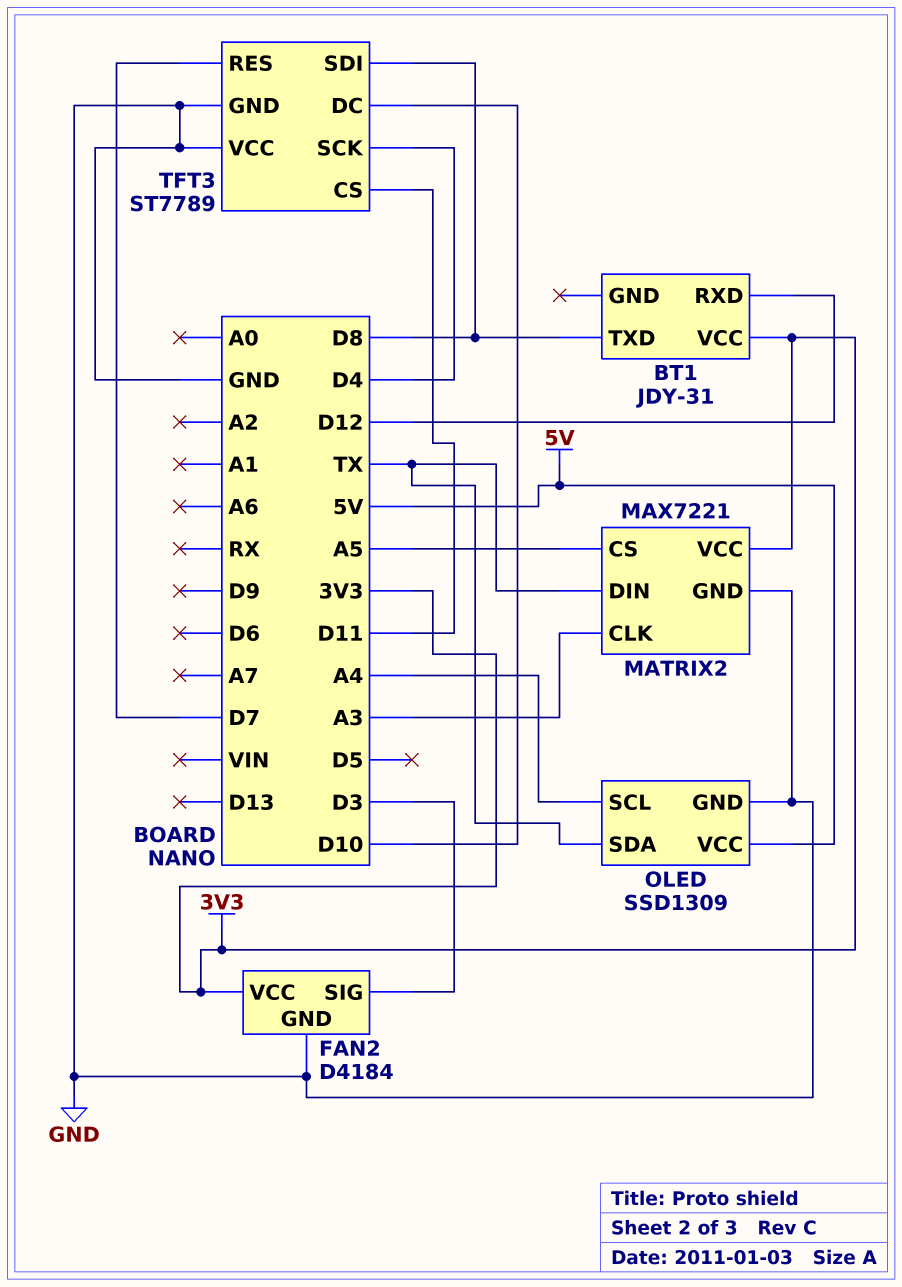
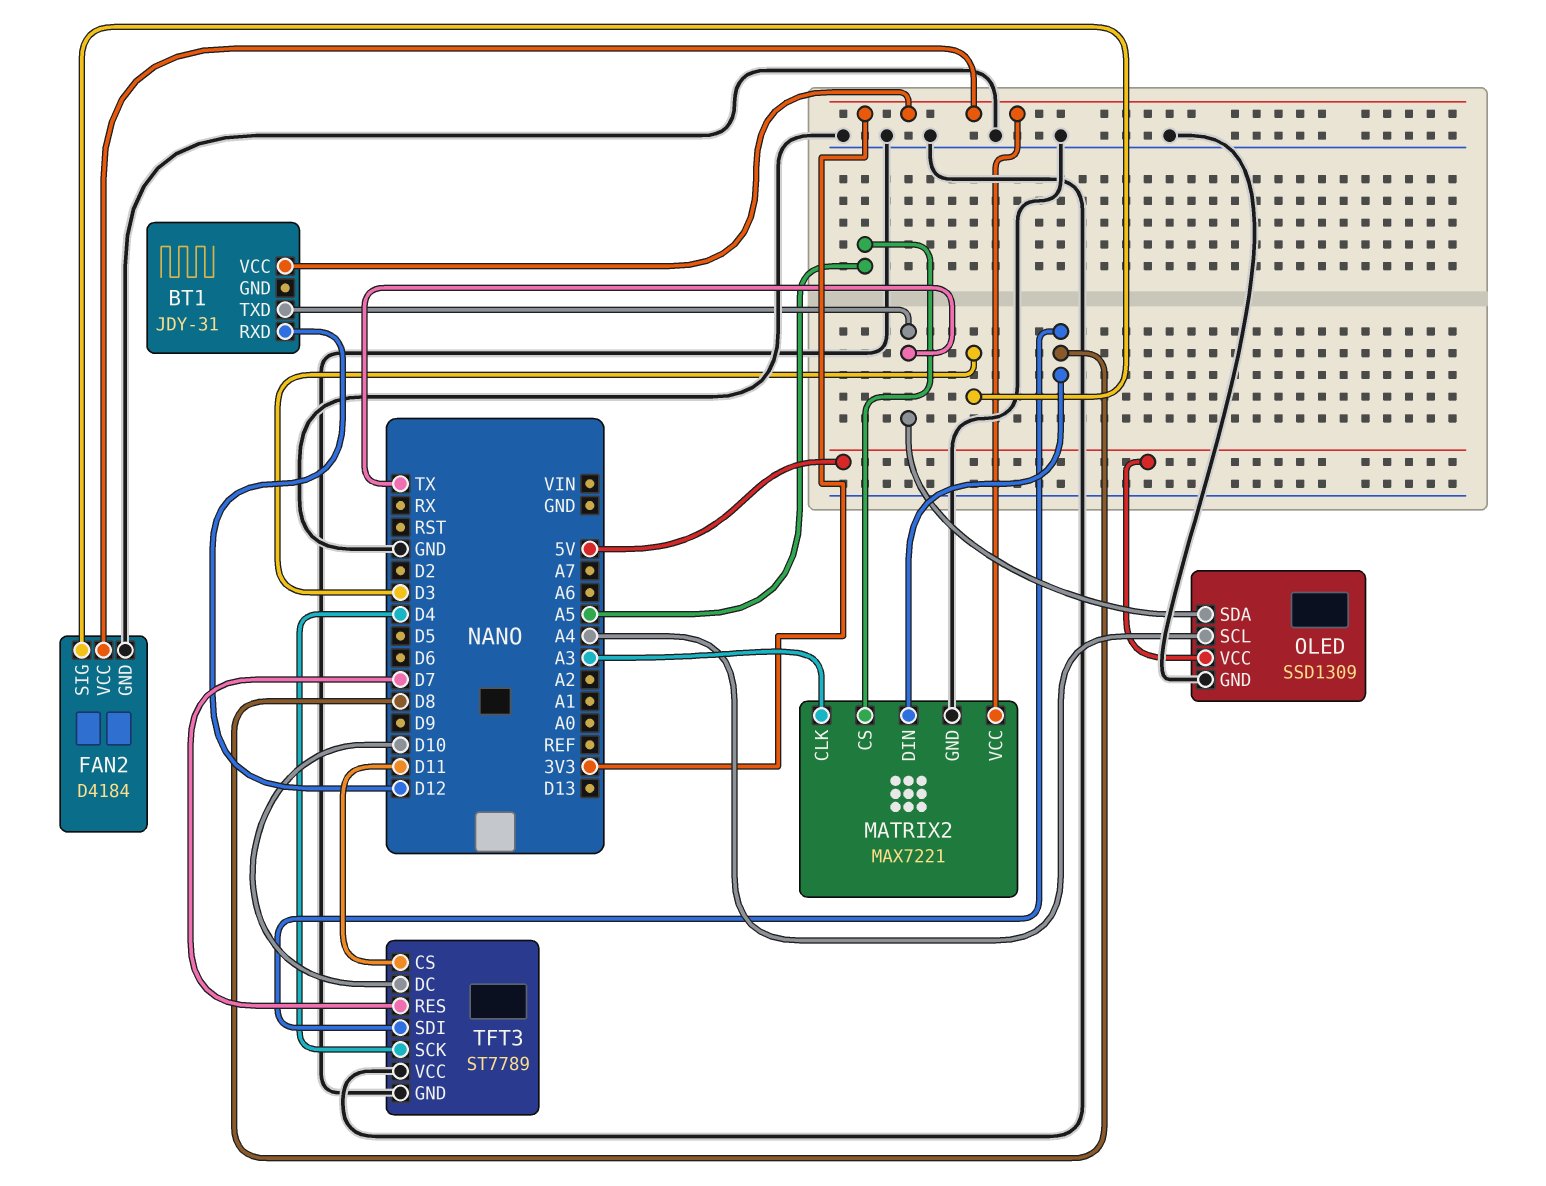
BT1 pin TXD: D8 -> TX
MATRIX2 pin DIN: TX -> D8

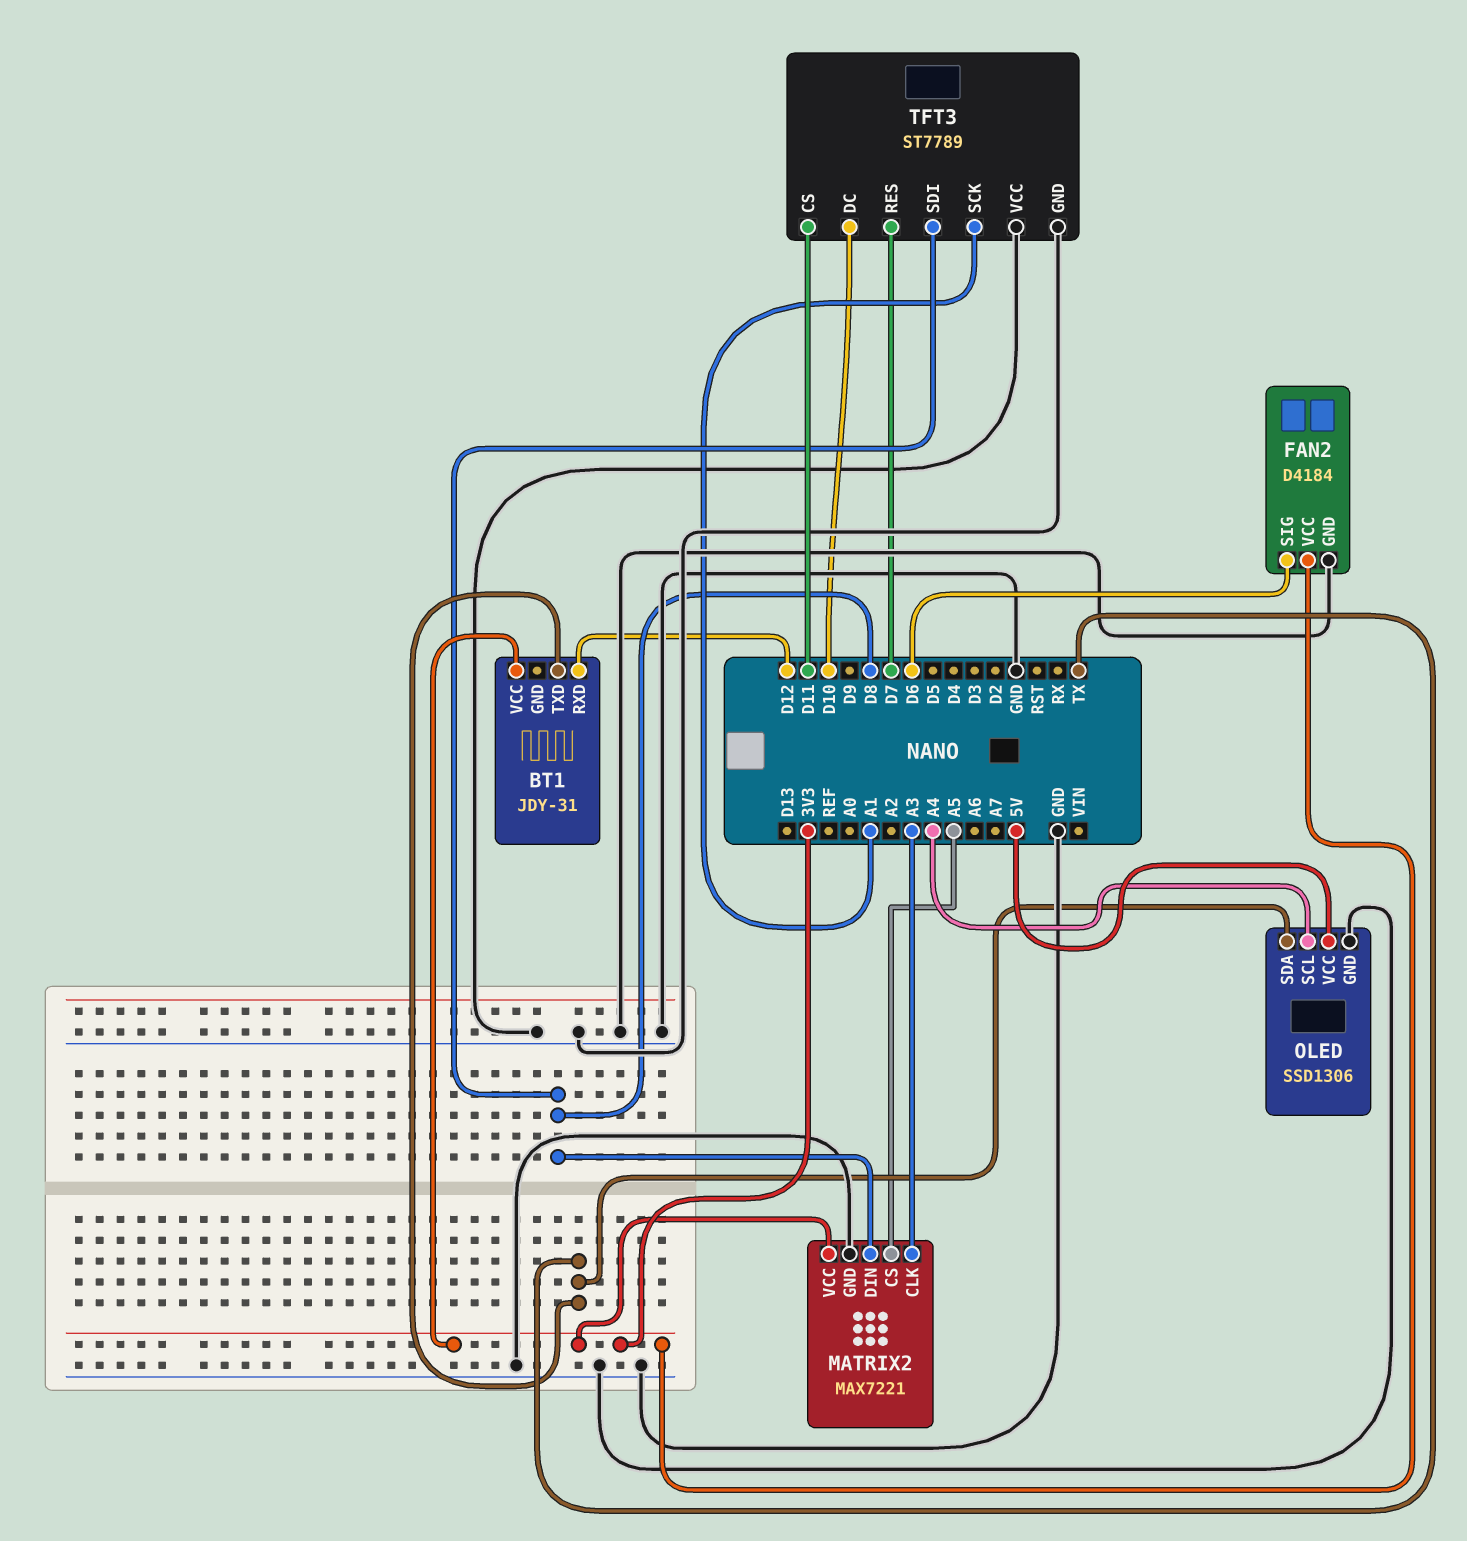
FAN2 pin SIG: D3 -> D6
OLED: SSD1309 -> SSD1306
TFT3 pin SCK: D4 -> A1

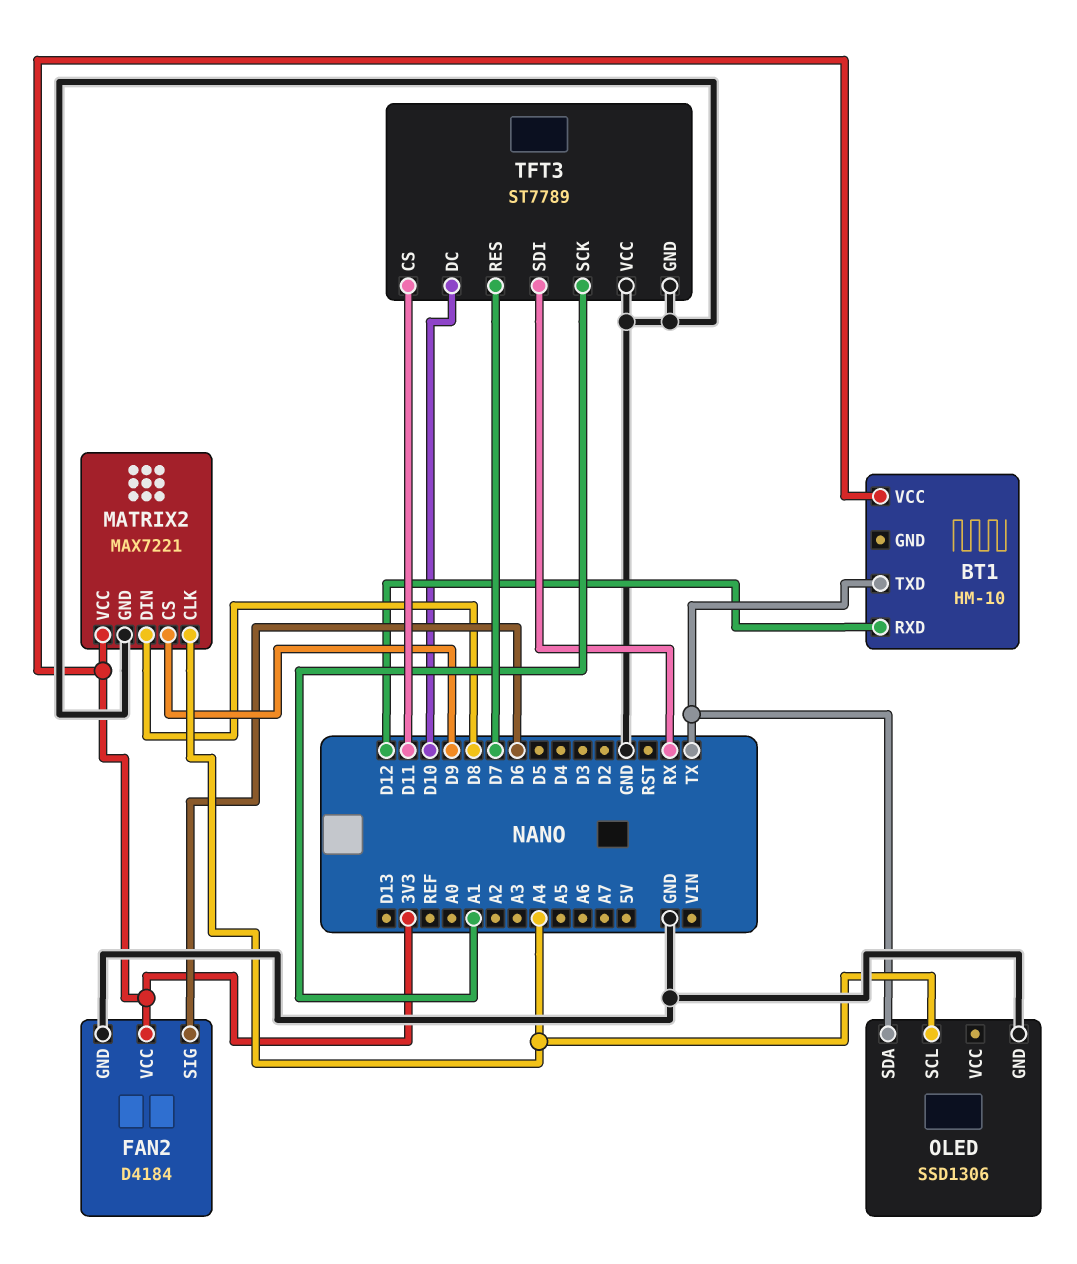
BT1: JDY-31 -> HM-10
MATRIX2 pin CLK: A3 -> A4
MATRIX2 pin CS: A5 -> D9
OLED pin VCC: 5V -> none
TFT3 pin SDI: D8 -> RX

